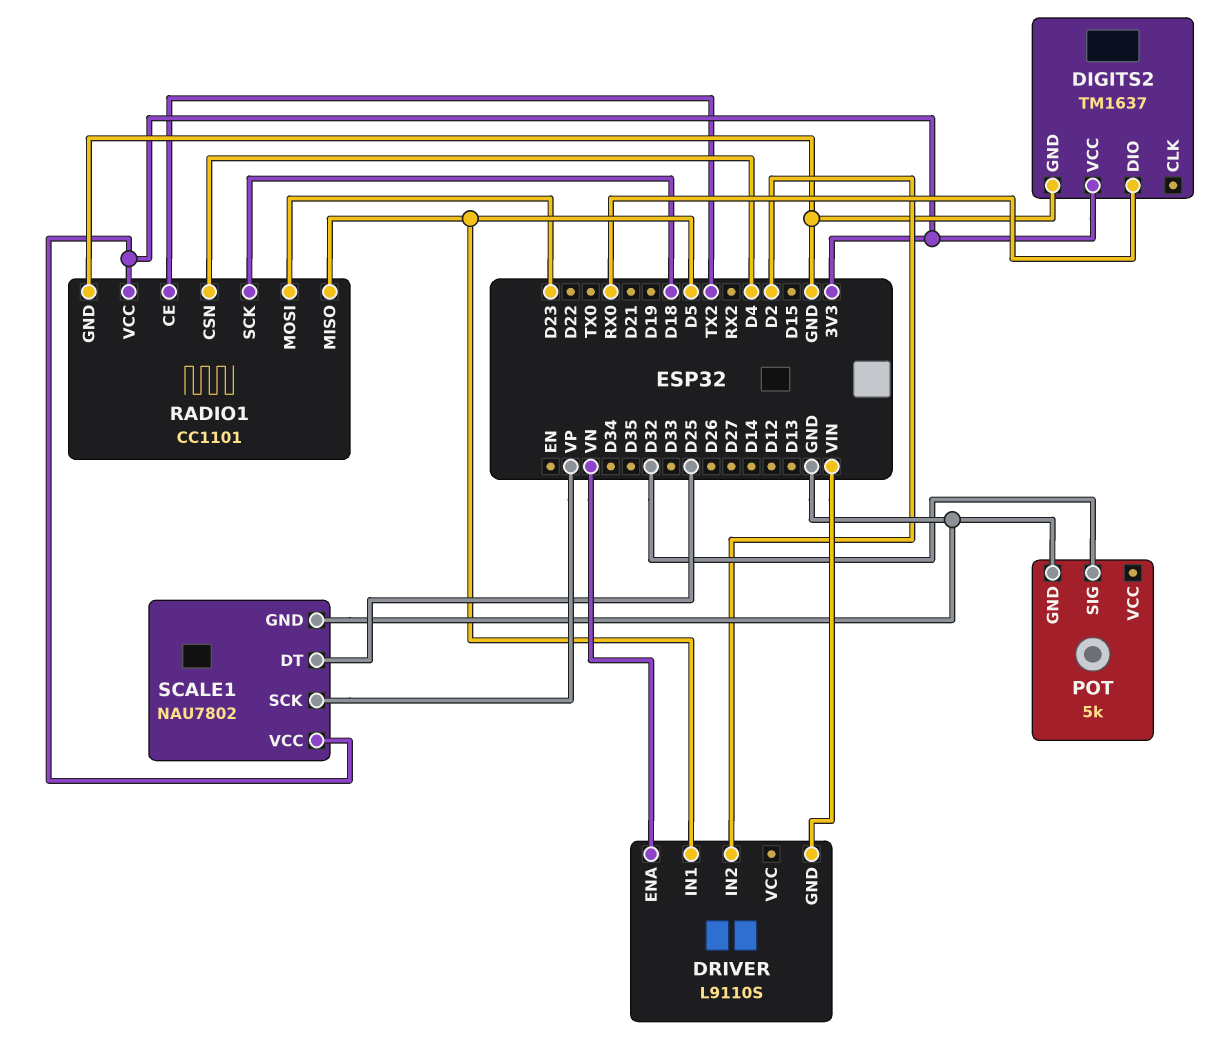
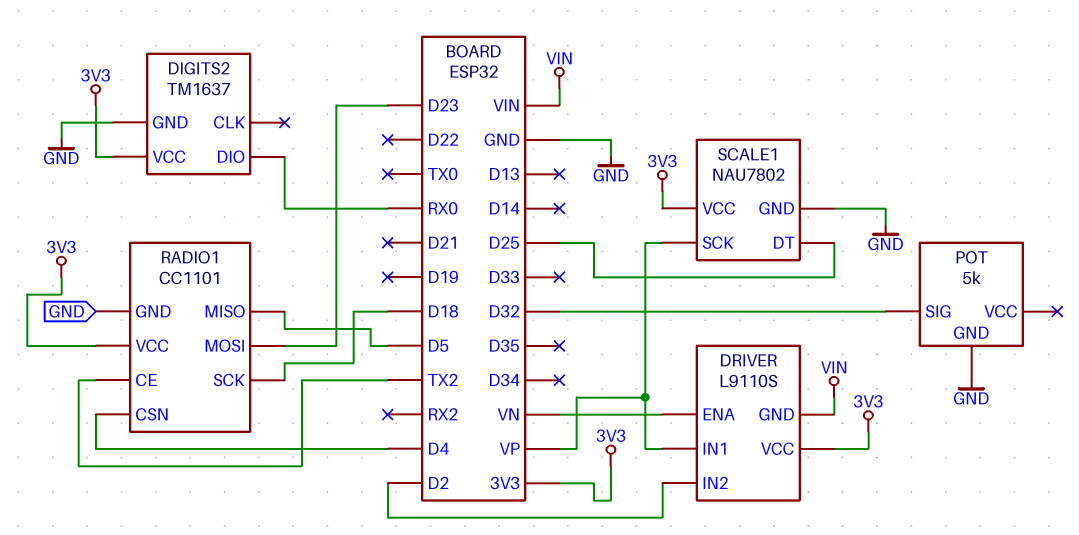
DRIVER pin IN1: D5 -> VP
DRIVER pin VCC: none -> 3V3

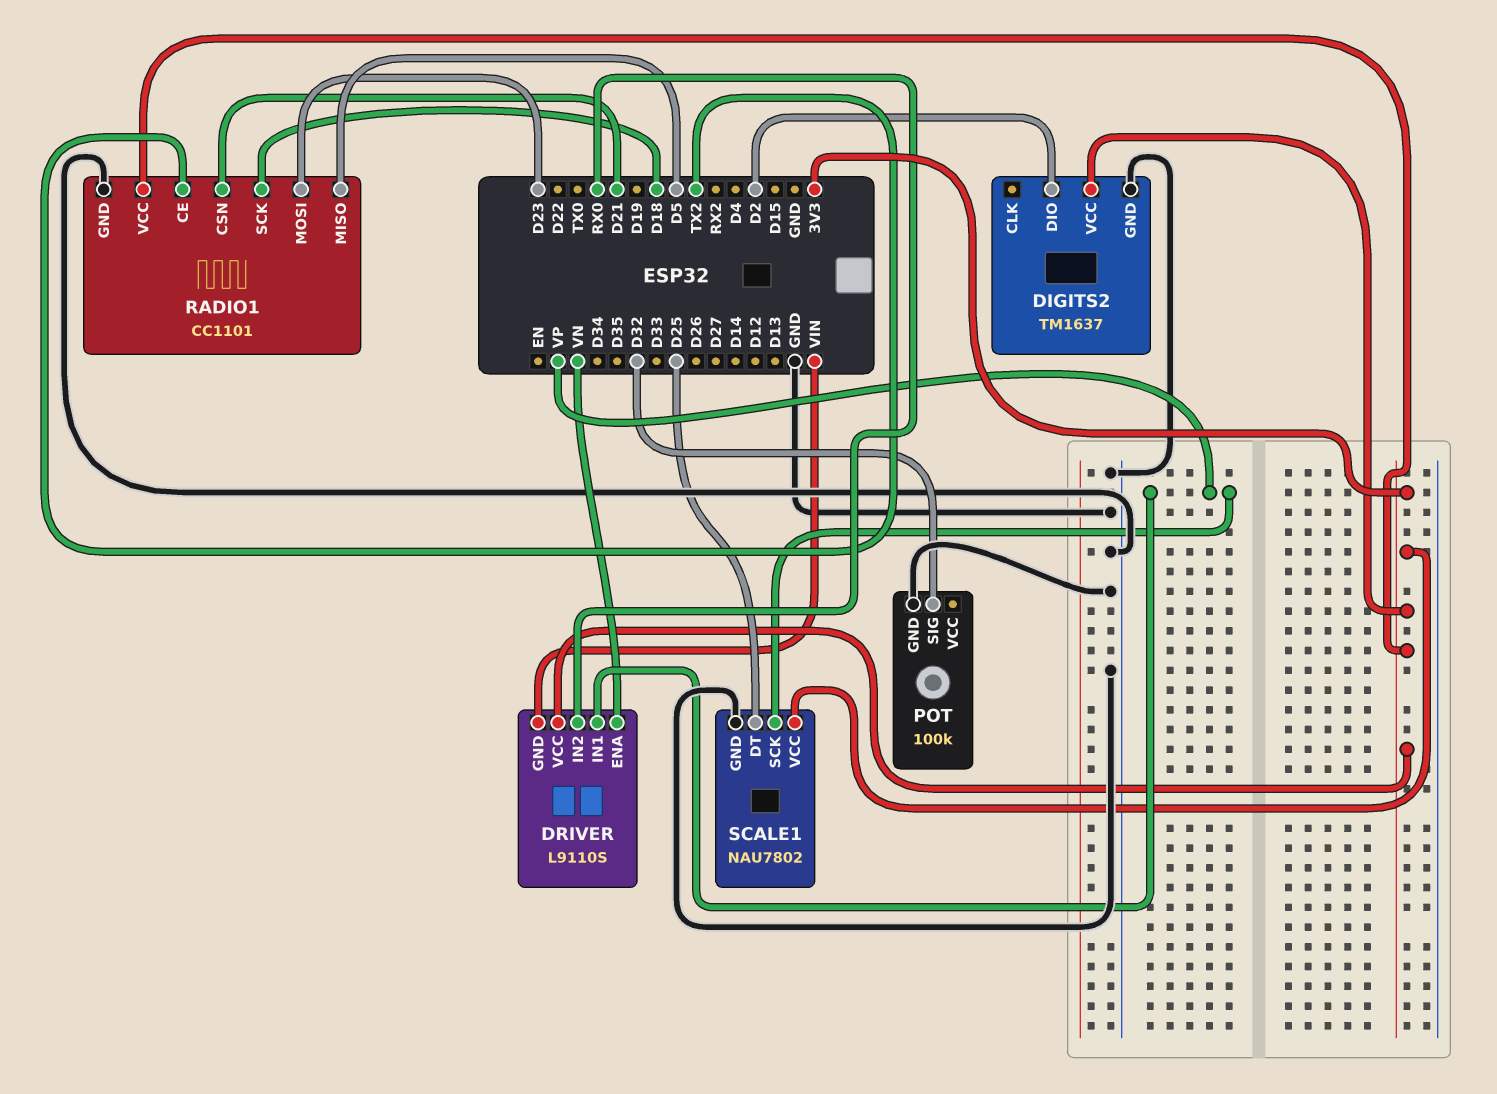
DIGITS2 pin DIO: RX0 -> D2
DRIVER pin IN2: D2 -> RX0
POT: 5k -> 100k
RADIO1 pin CSN: D4 -> D21

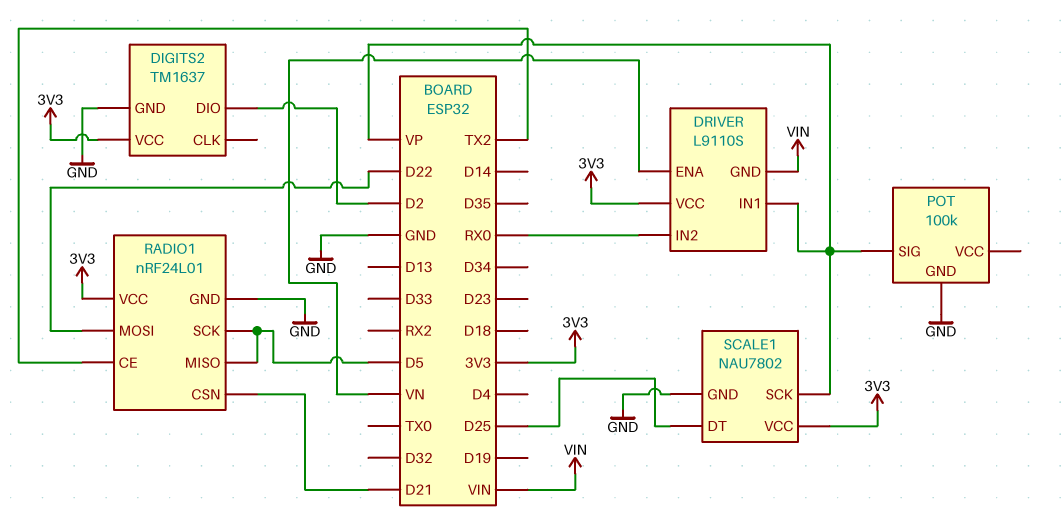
POT pin SIG: D32 -> VP
RADIO1: CC1101 -> nRF24L01
RADIO1 pin MOSI: D23 -> D22
RADIO1 pin SCK: D18 -> D5

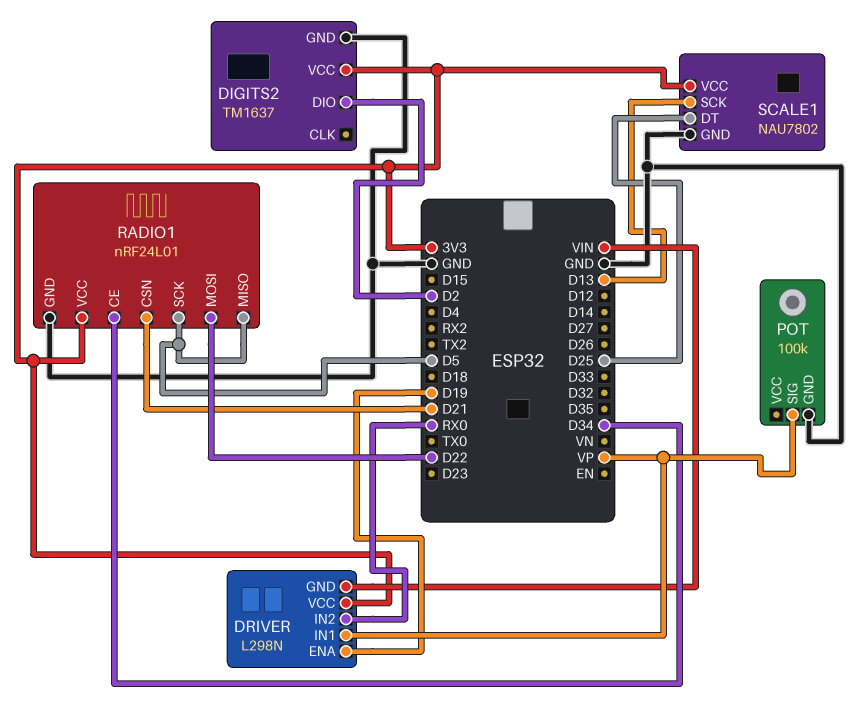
DRIVER: L9110S -> L298N
DRIVER pin ENA: VN -> D19
RADIO1 pin CE: TX2 -> D34
SCALE1 pin SCK: VP -> D13

